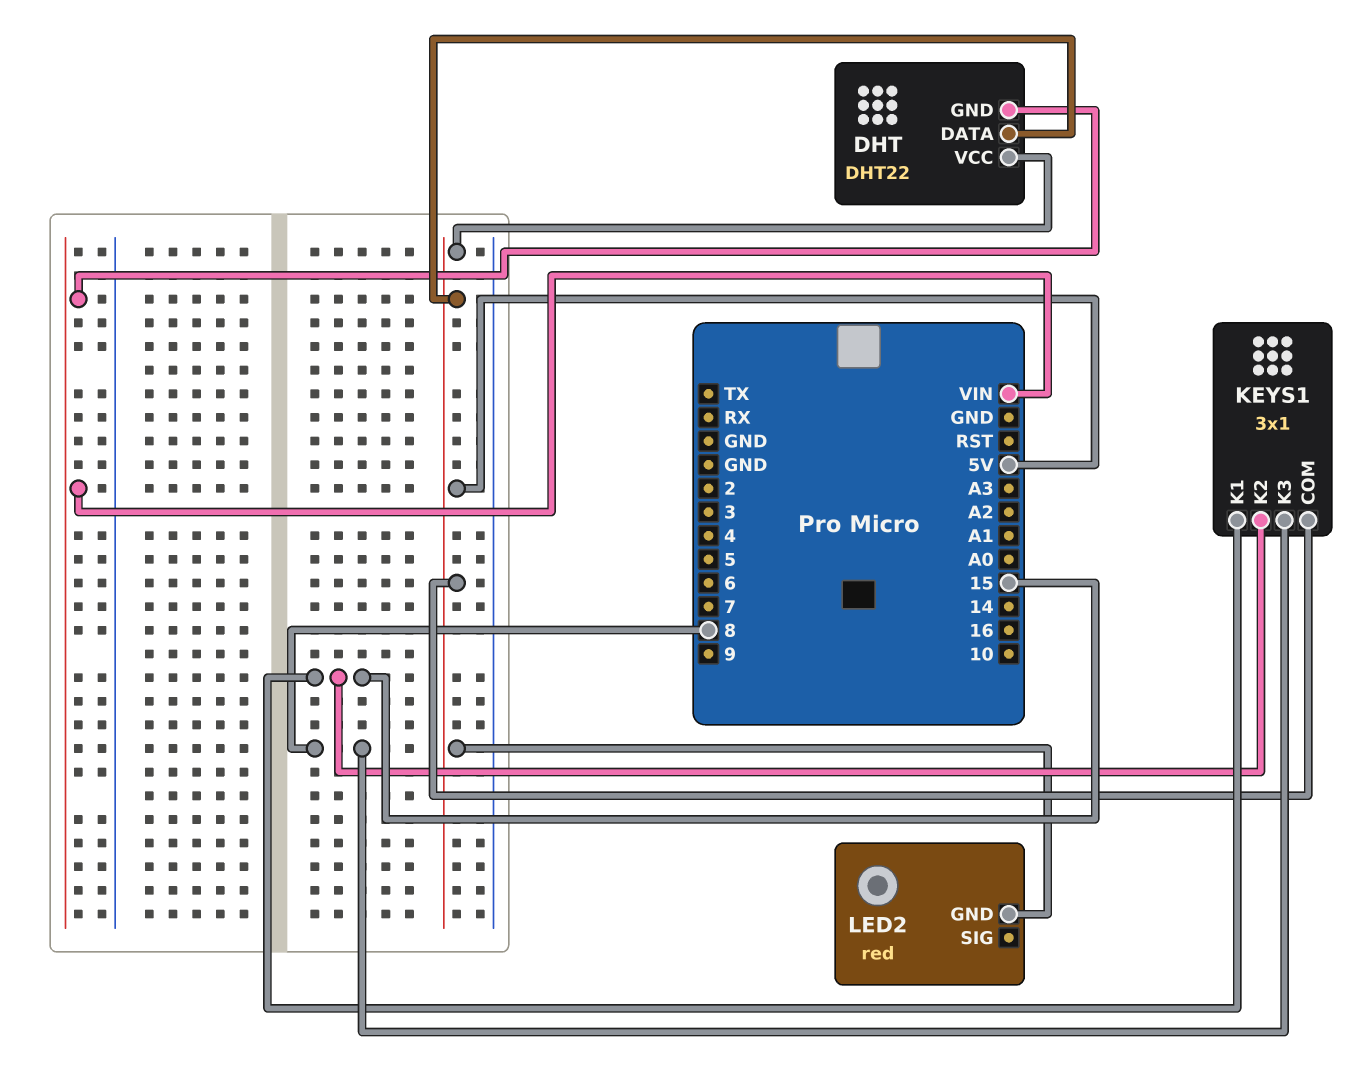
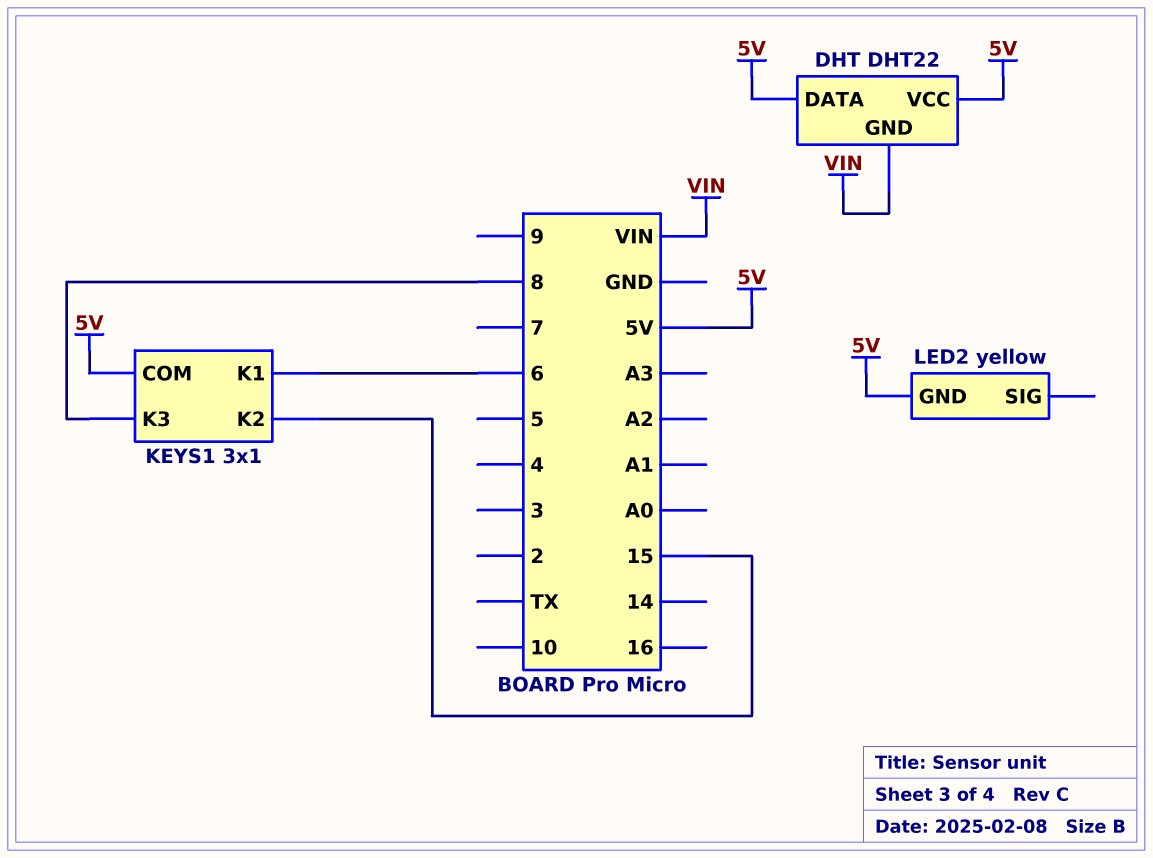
KEYS1 pin K1: 15 -> 6
LED2: red -> yellow

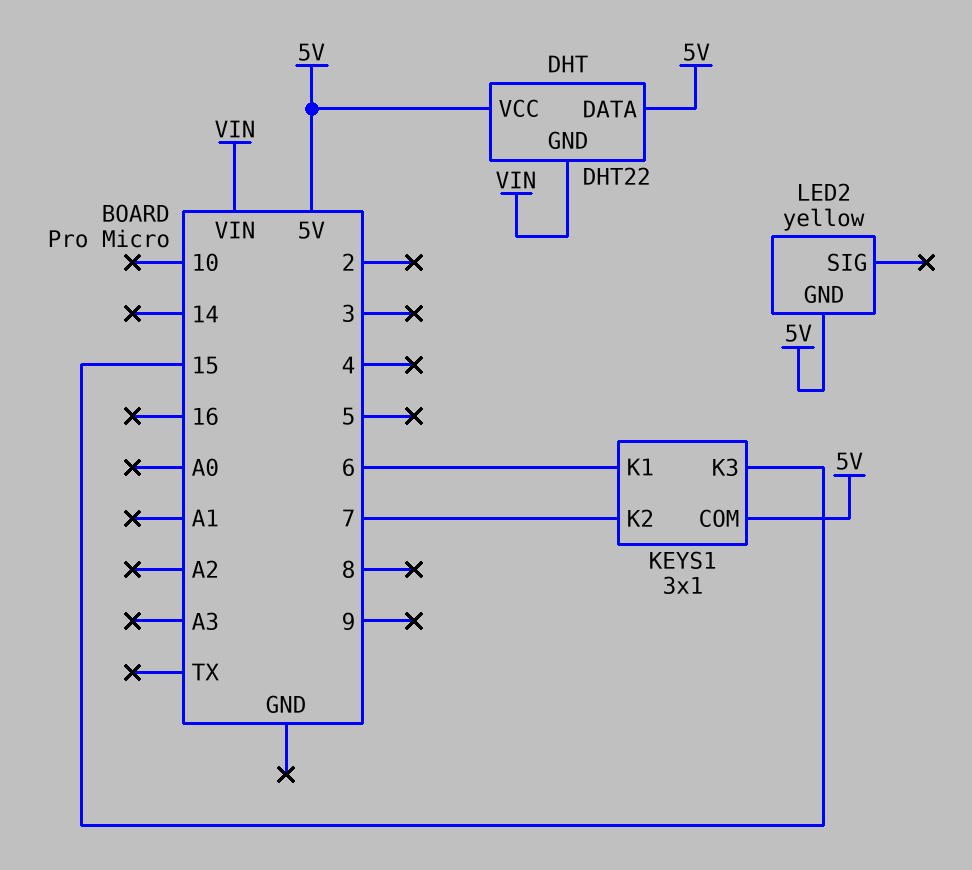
KEYS1 pin K2: 15 -> 7
KEYS1 pin K3: 8 -> 15

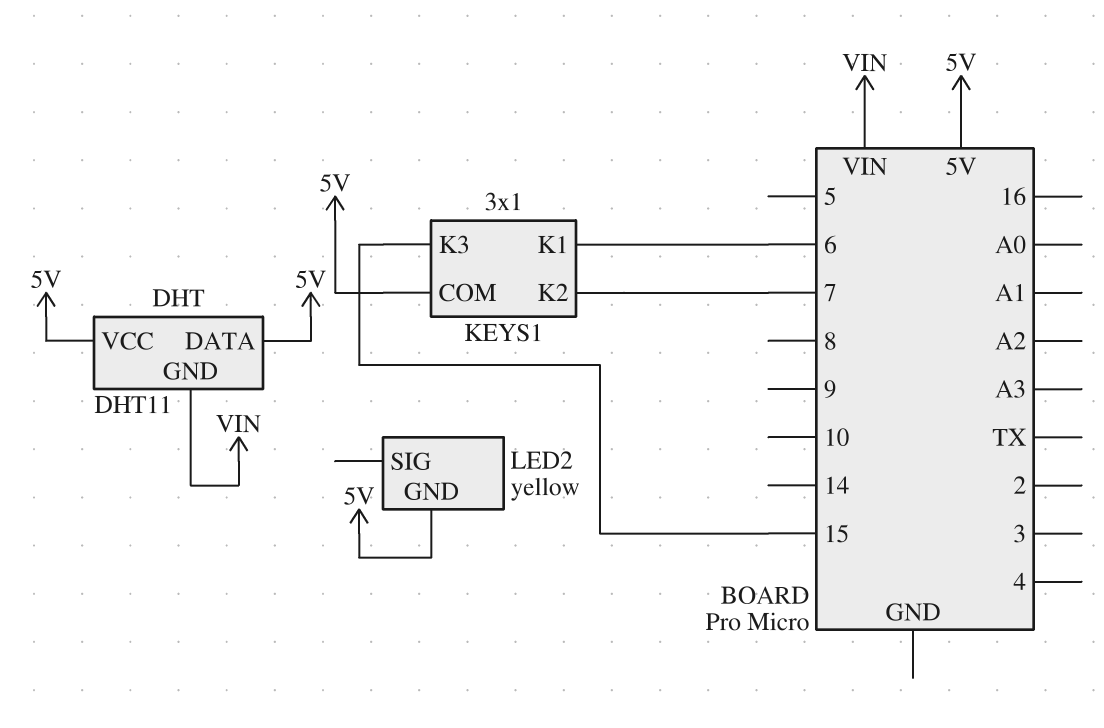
DHT: DHT22 -> DHT11

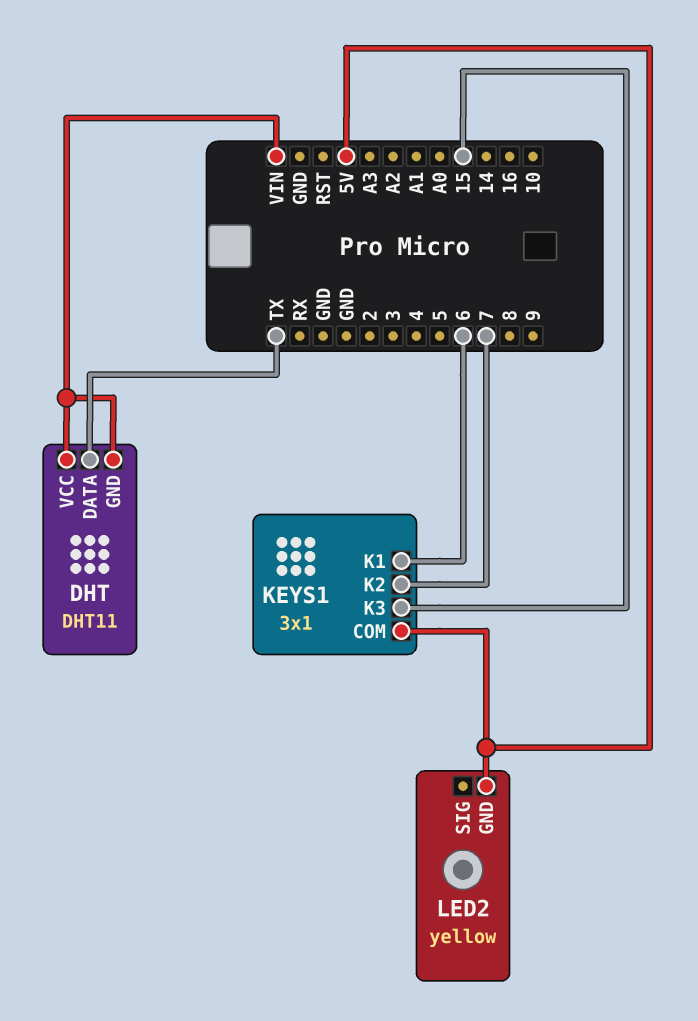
DHT pin DATA: 5V -> TX
DHT pin VCC: 5V -> VIN

